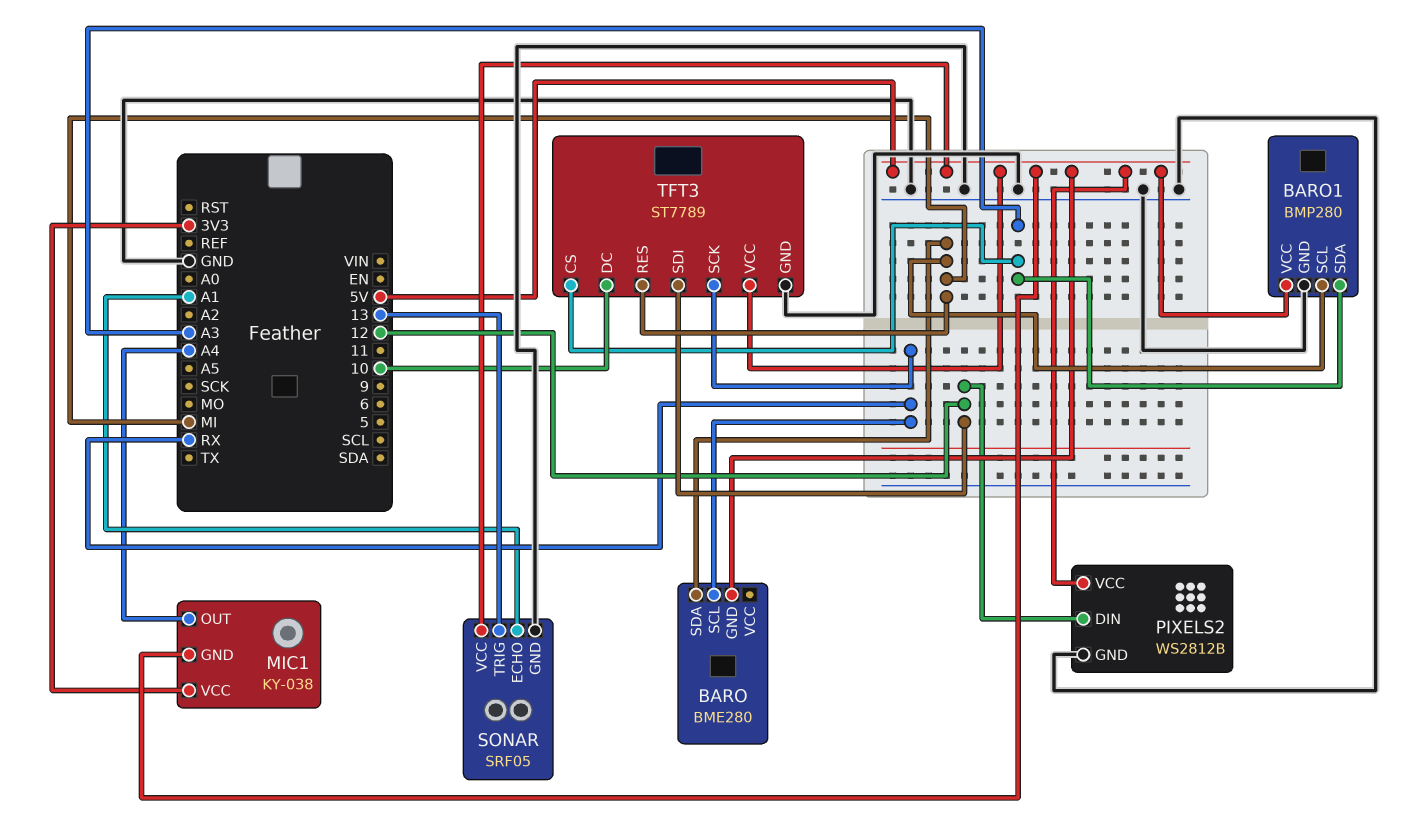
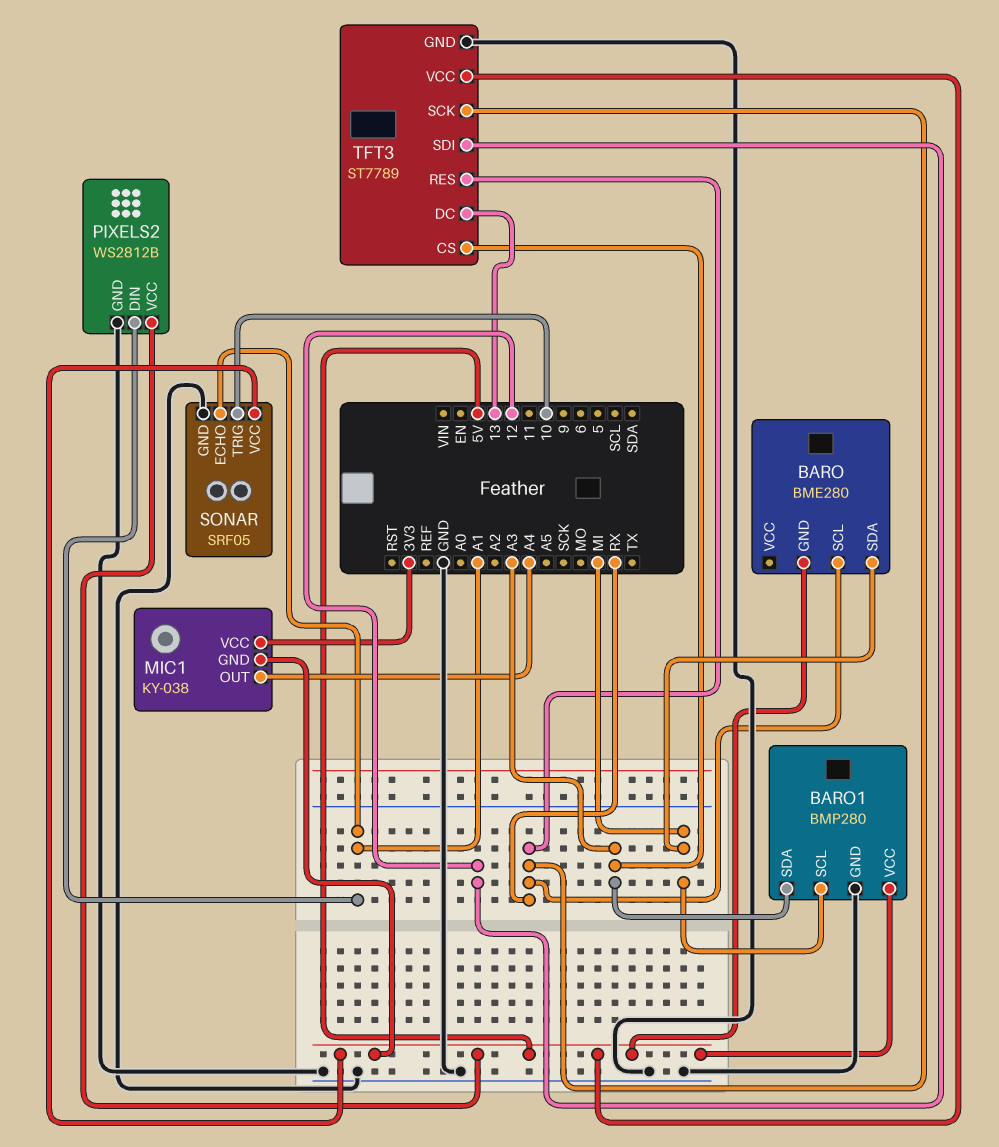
PIXELS2 pin DIN: 12 -> A1
SONAR pin TRIG: 13 -> 10
TFT3 pin DC: 10 -> 13
TFT3 pin RES: MI -> RX

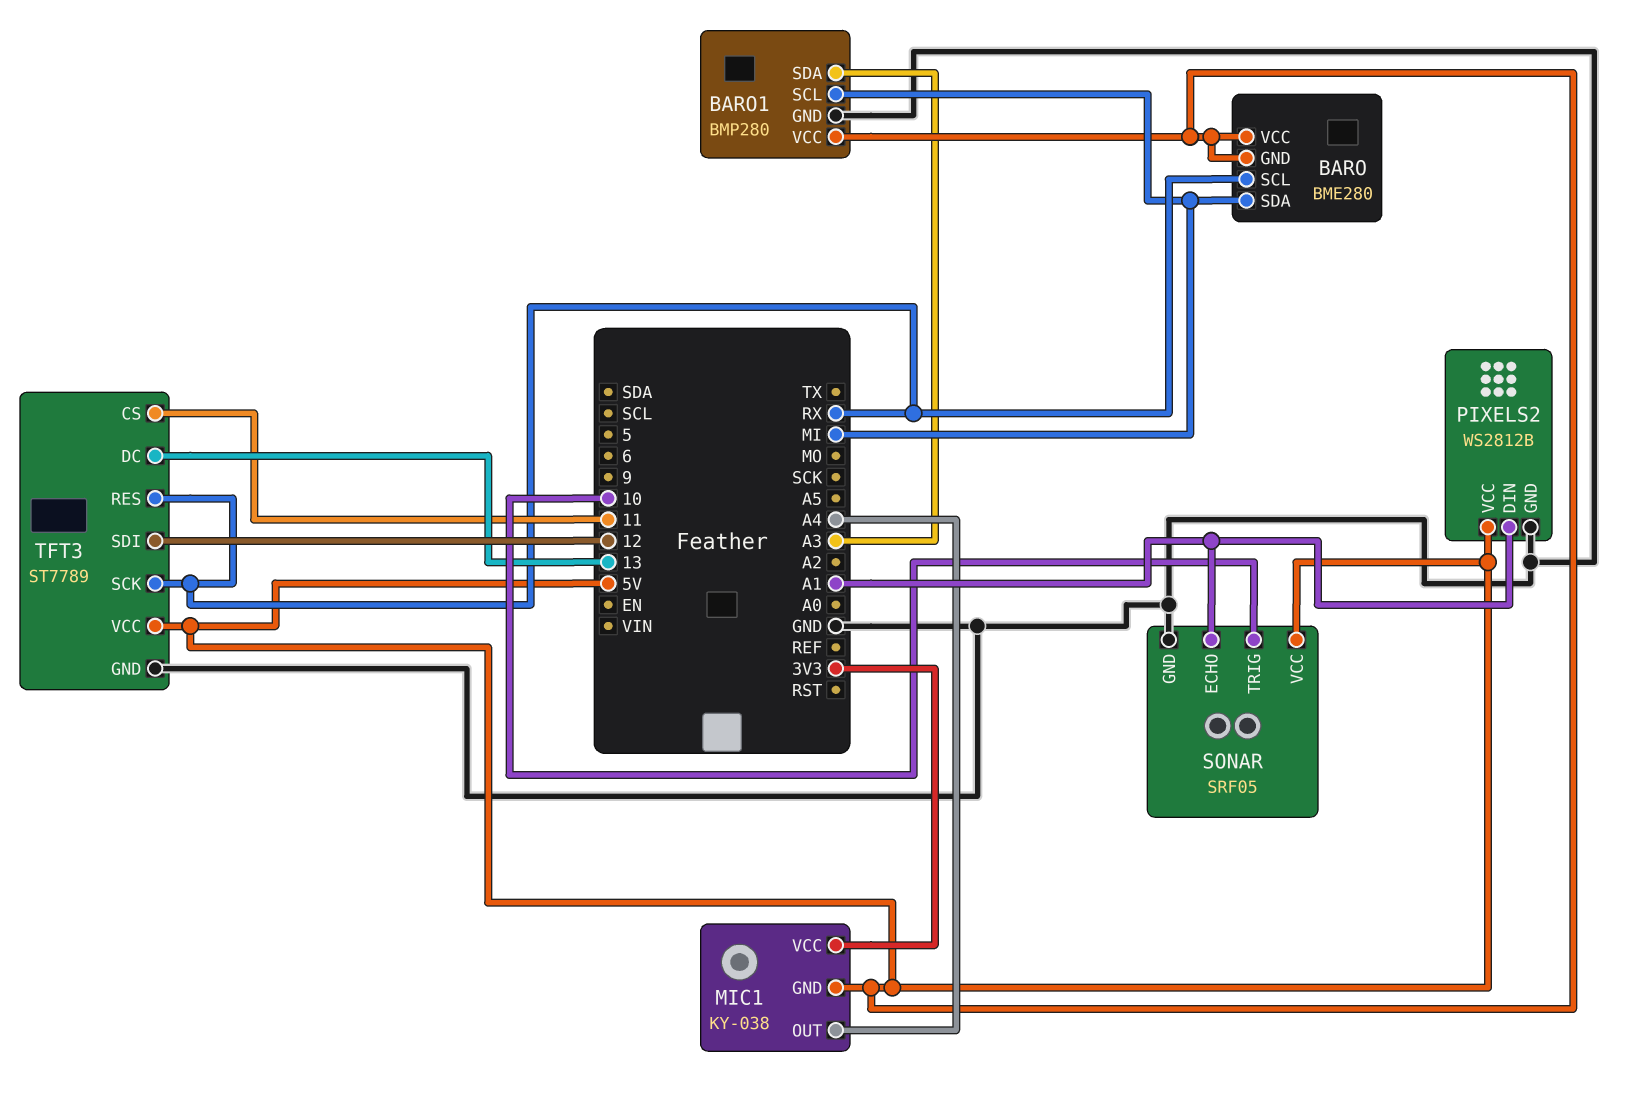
BARO pin VCC: none -> 5V
TFT3 pin CS: A3 -> 11

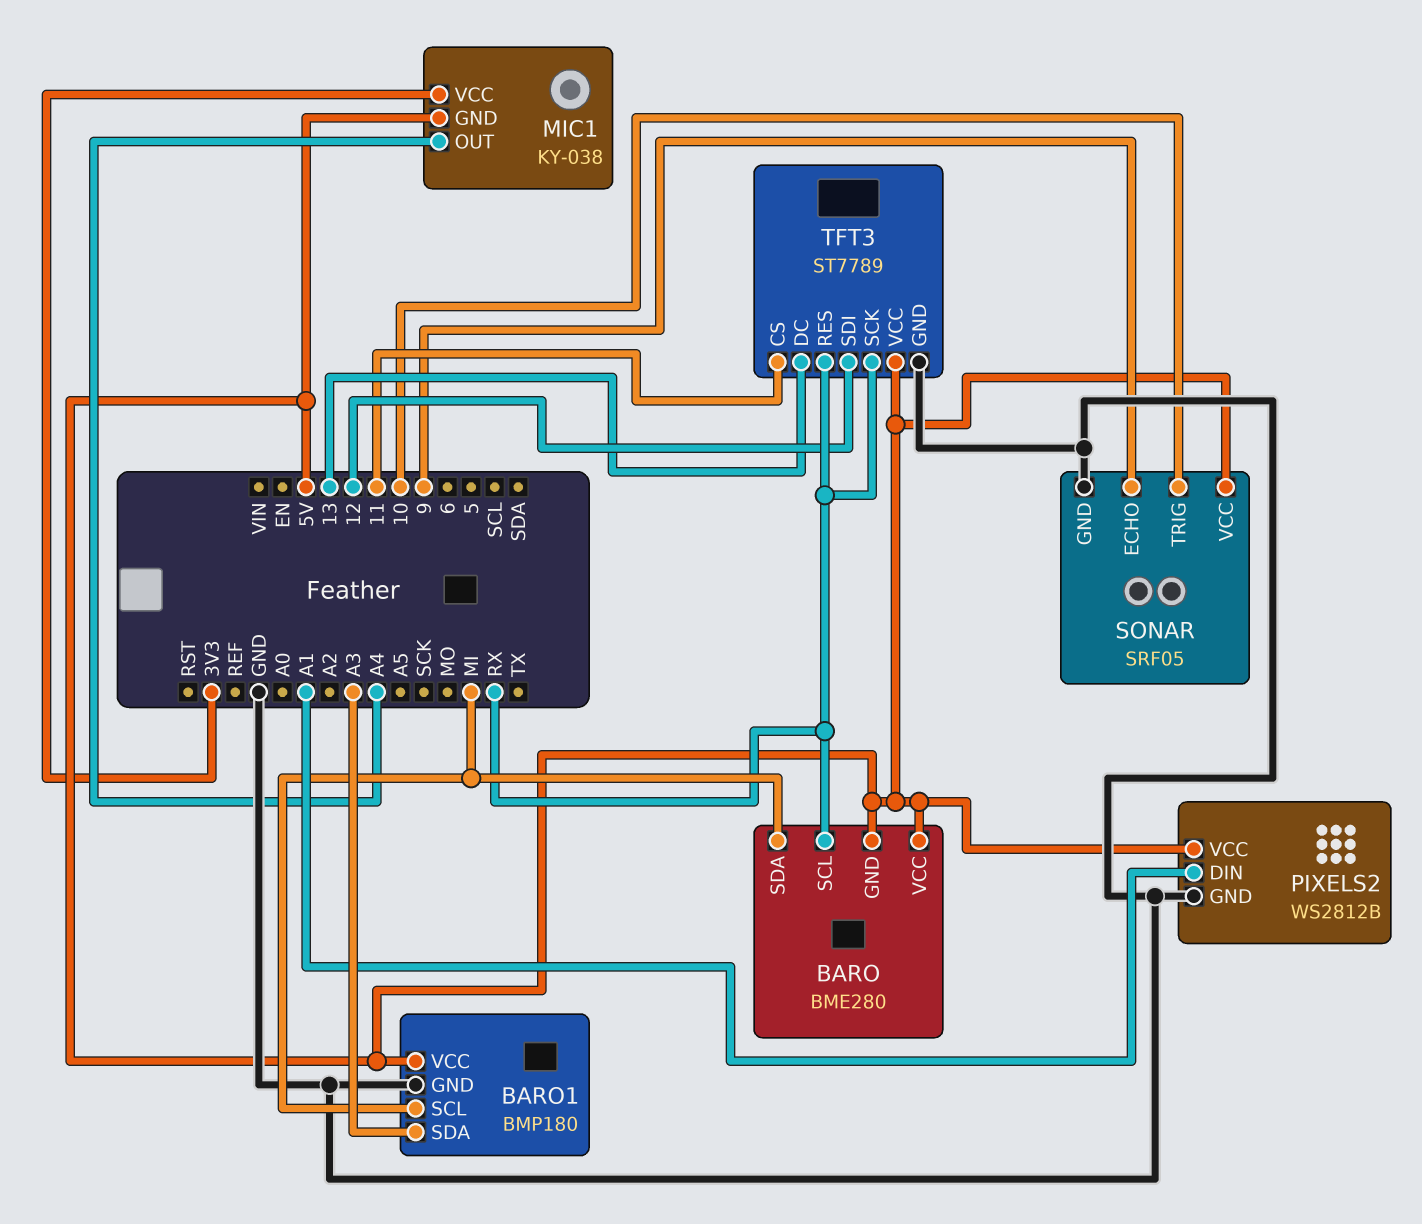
BARO1: BMP280 -> BMP180
SONAR pin ECHO: A1 -> 9

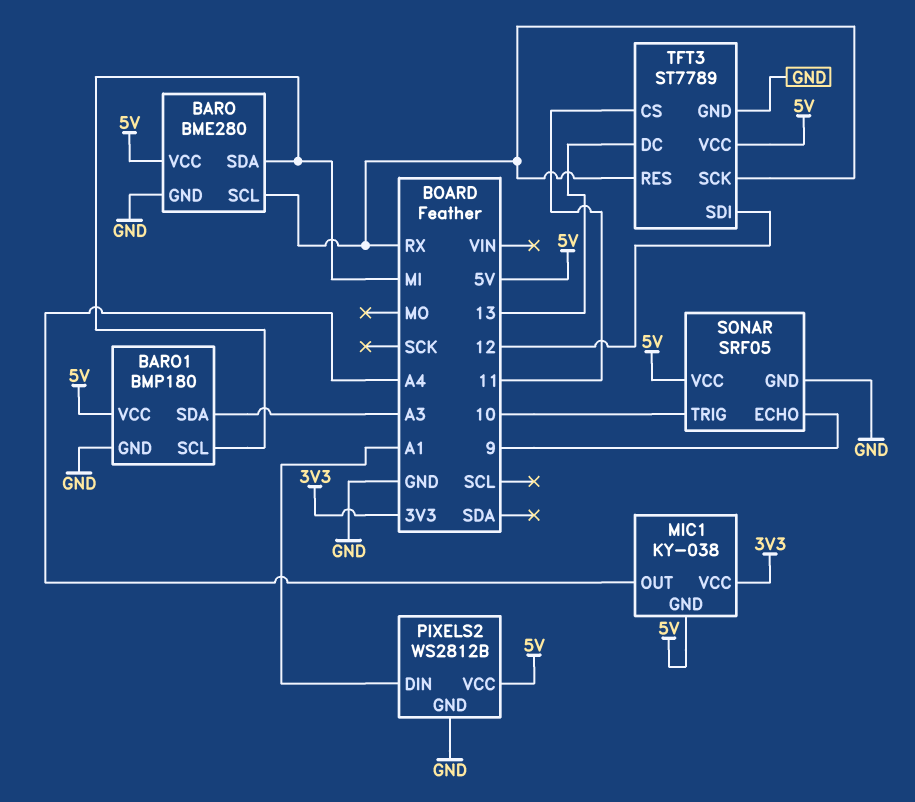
BARO pin GND: 5V -> GND

